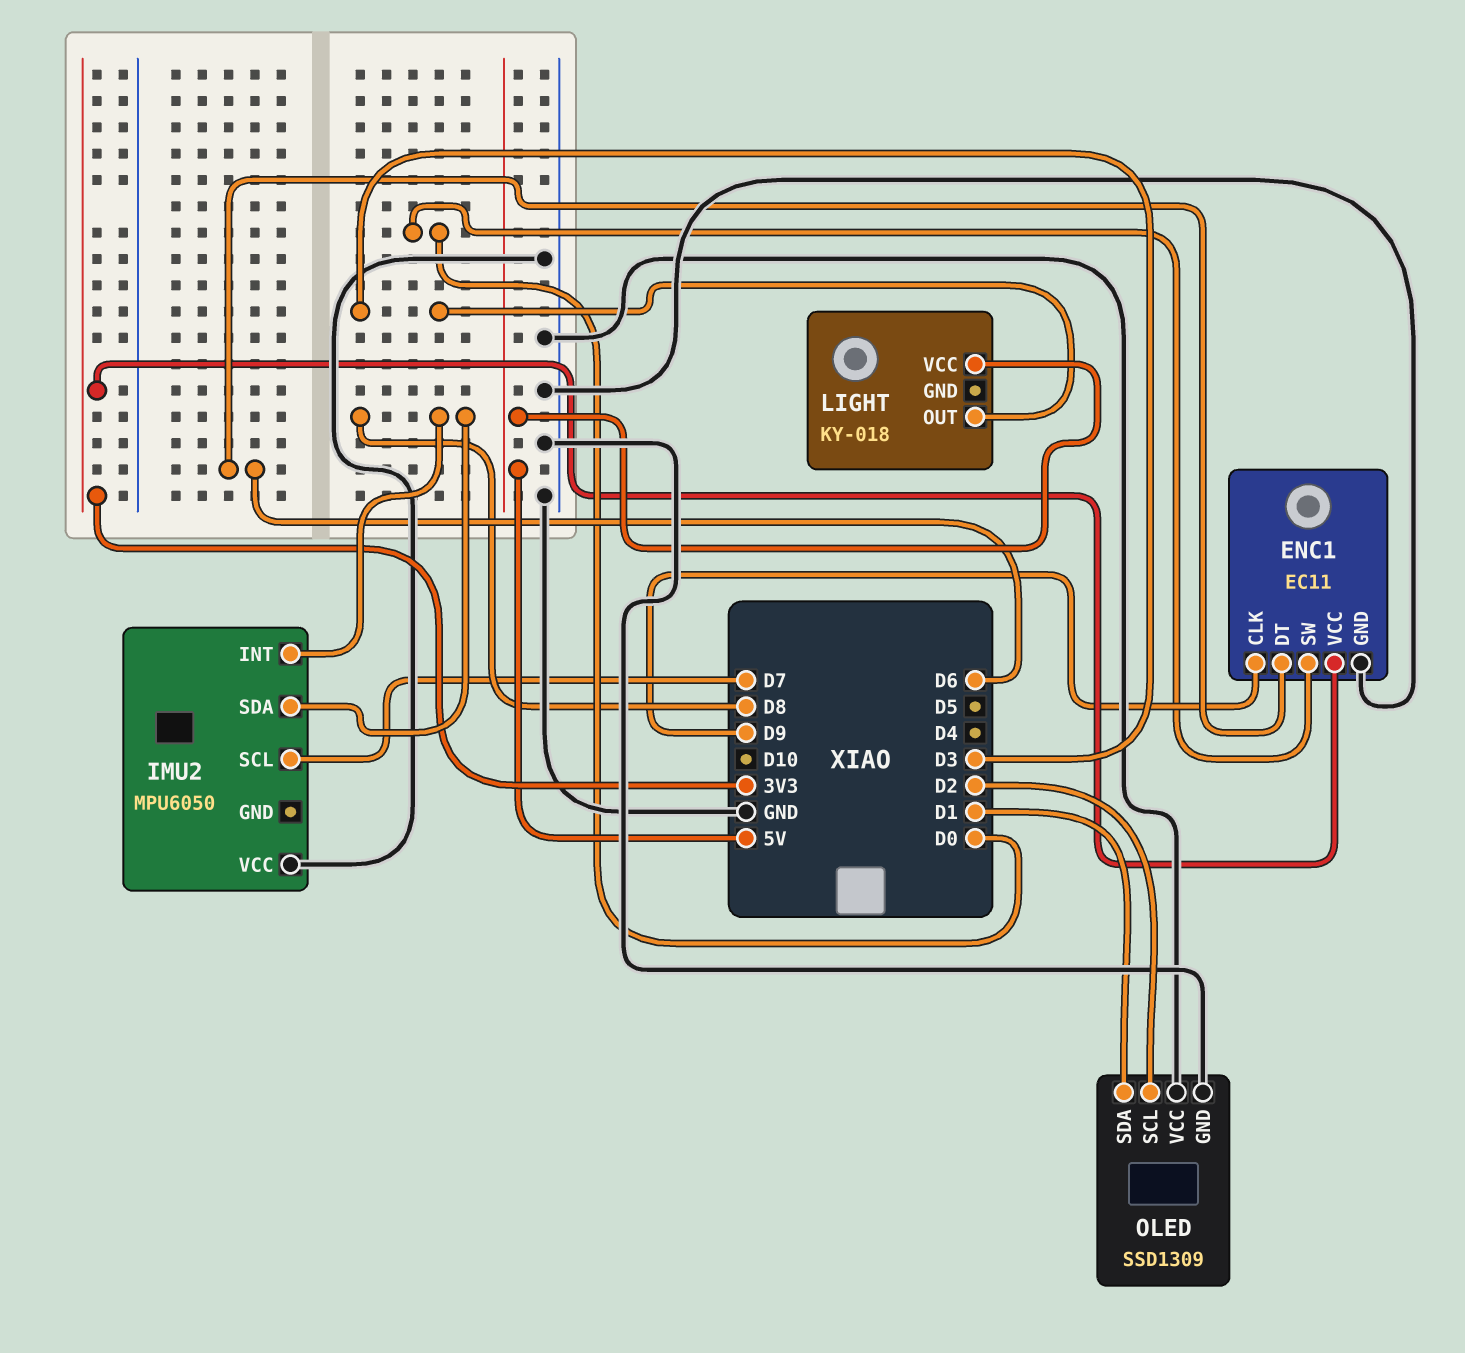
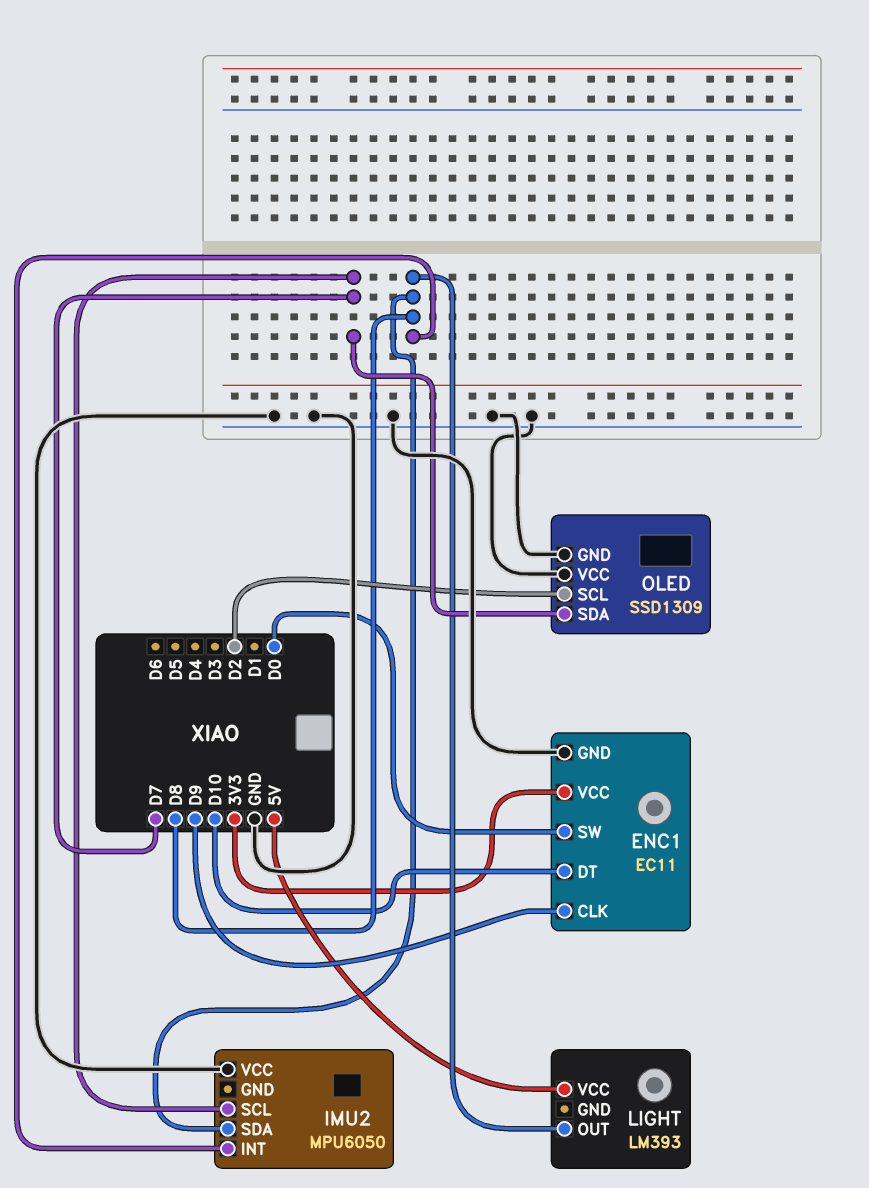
ENC1 pin DT: D6 -> D10
LIGHT: KY-018 -> LM393
LIGHT pin OUT: D3 -> D8
OLED pin SDA: D1 -> D7

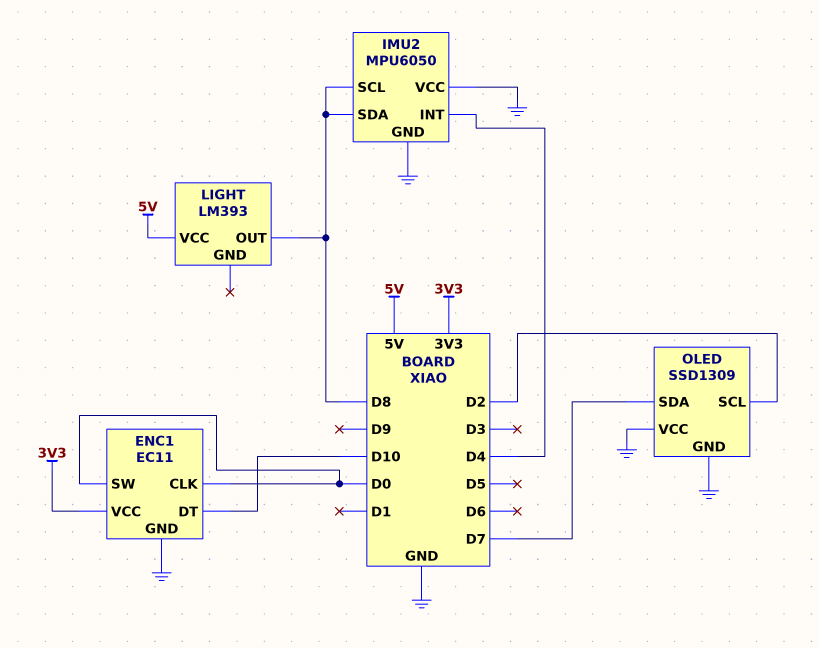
ENC1 pin CLK: D9 -> D0
IMU2 pin GND: none -> GND
IMU2 pin INT: D8 -> D4
IMU2 pin SCL: D7 -> D8

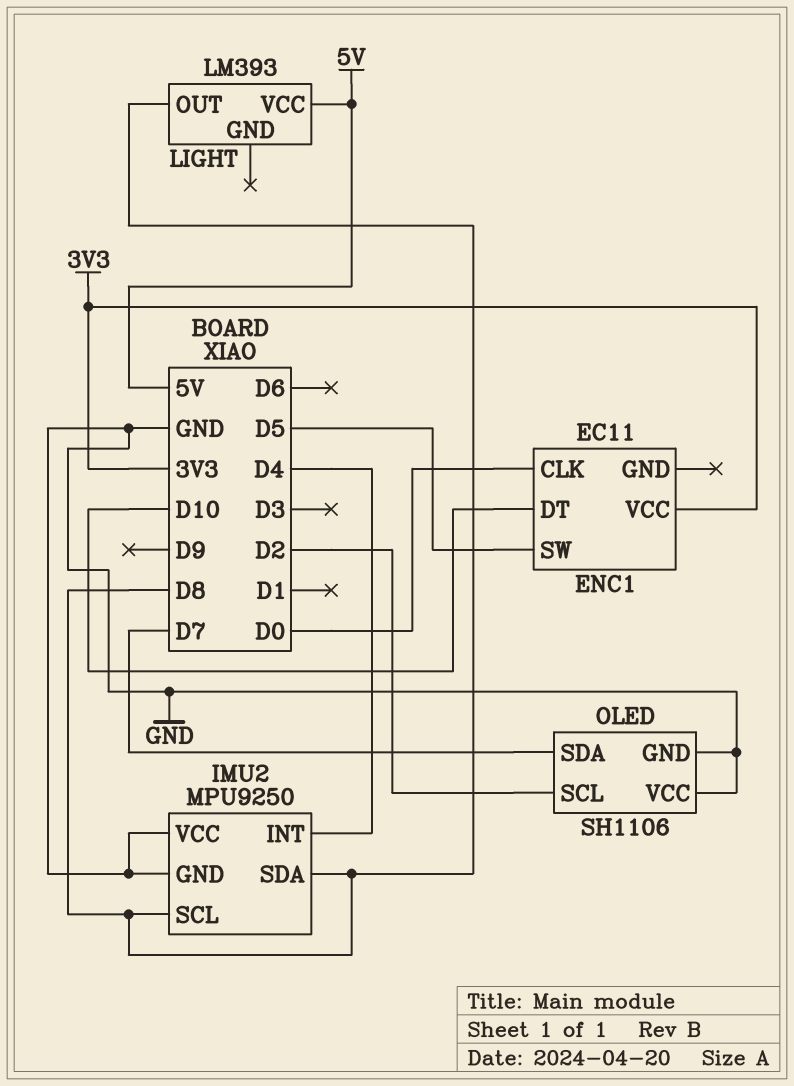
ENC1 pin GND: GND -> none
ENC1 pin SW: D0 -> D5
IMU2: MPU6050 -> MPU9250
OLED: SSD1309 -> SH1106

